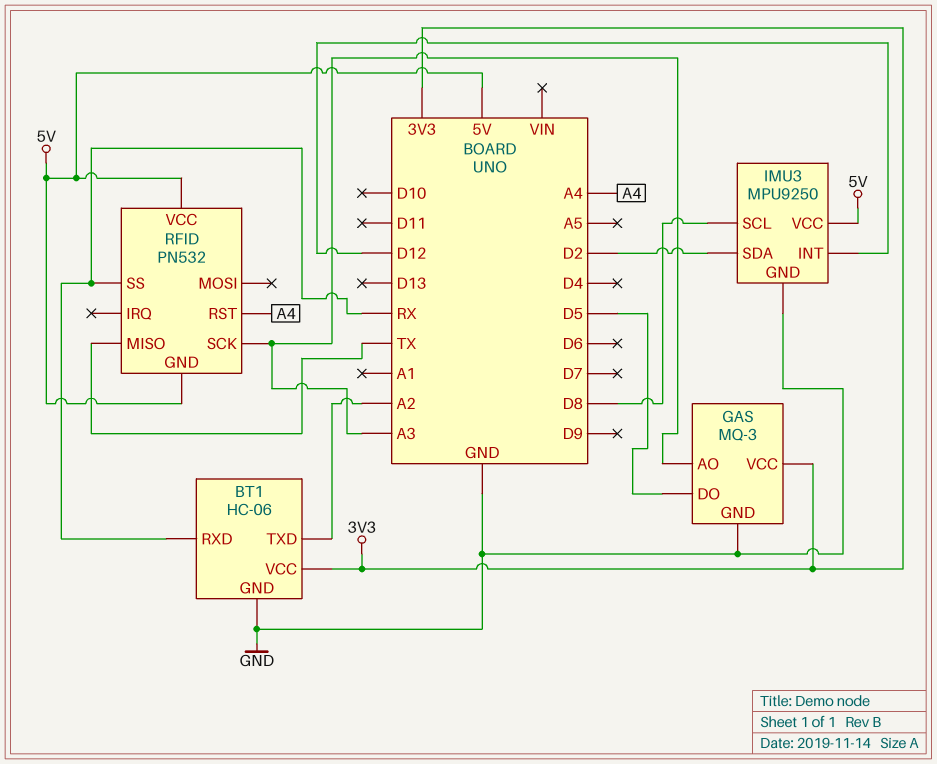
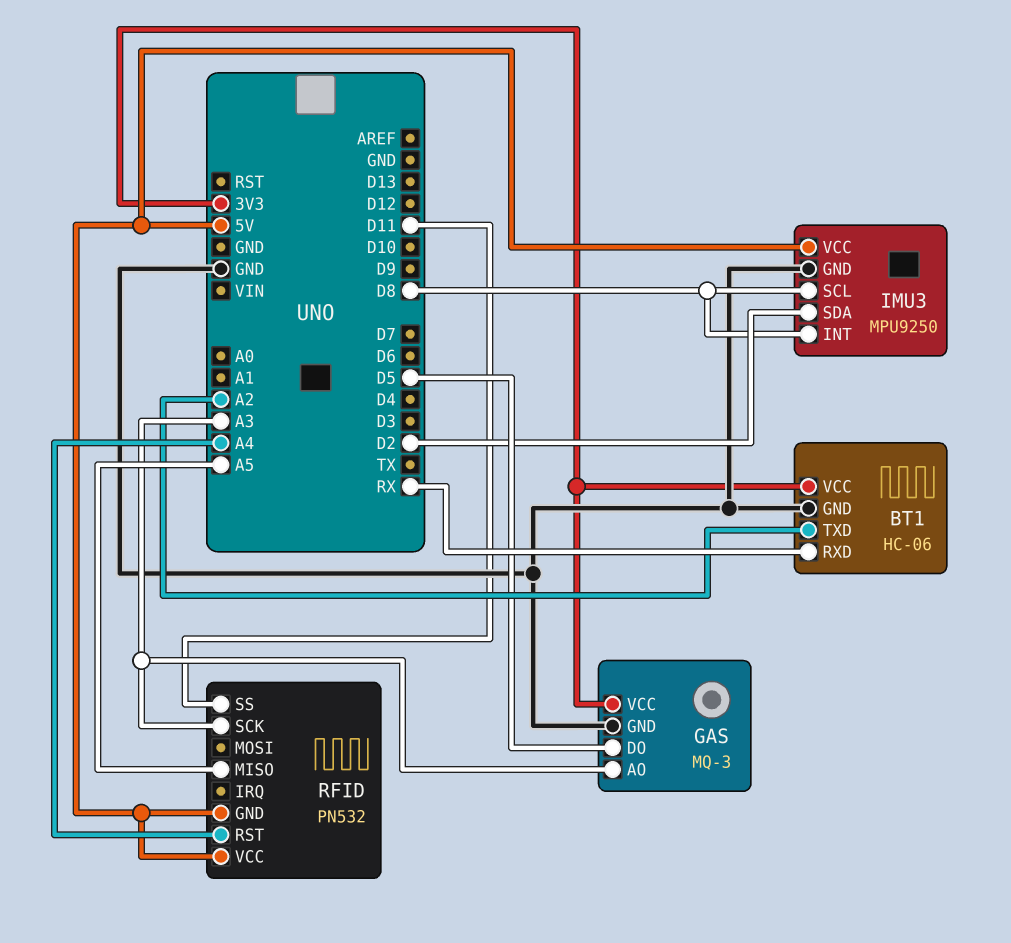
IMU3 pin INT: D12 -> D8
RFID pin MISO: TX -> A5
RFID pin SS: RX -> D11

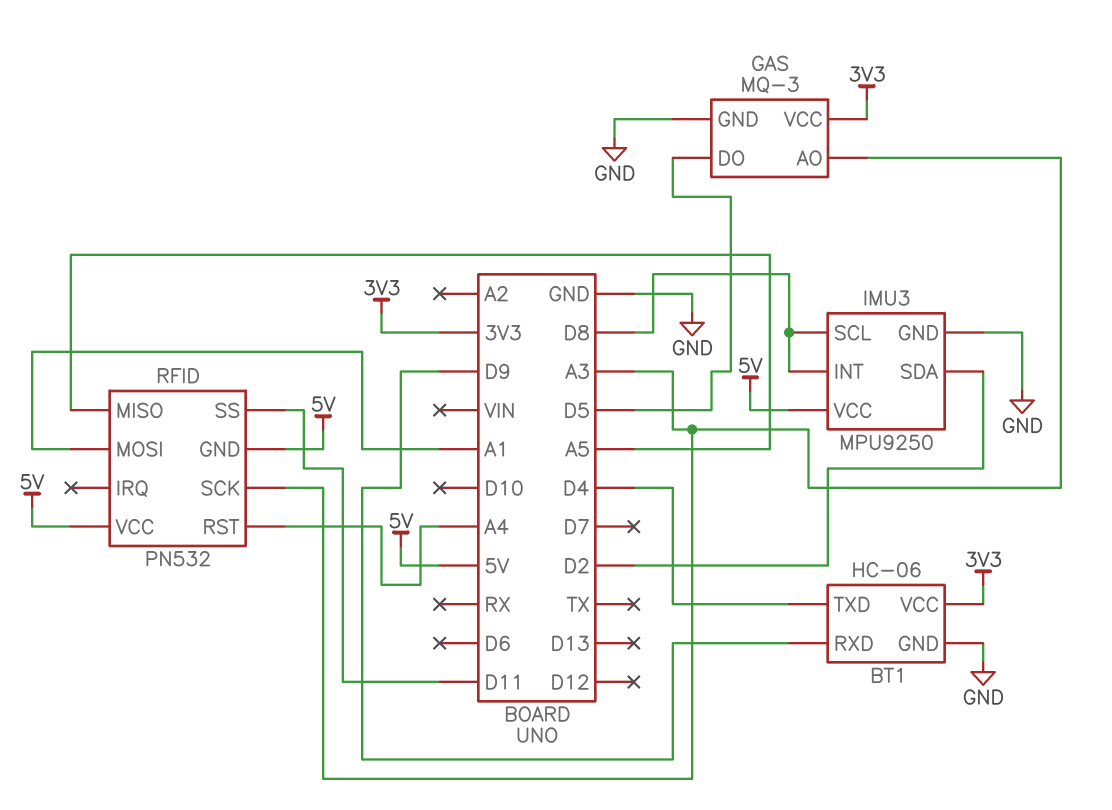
BT1 pin RXD: RX -> D9
BT1 pin TXD: A2 -> D4
RFID pin MOSI: none -> A1

